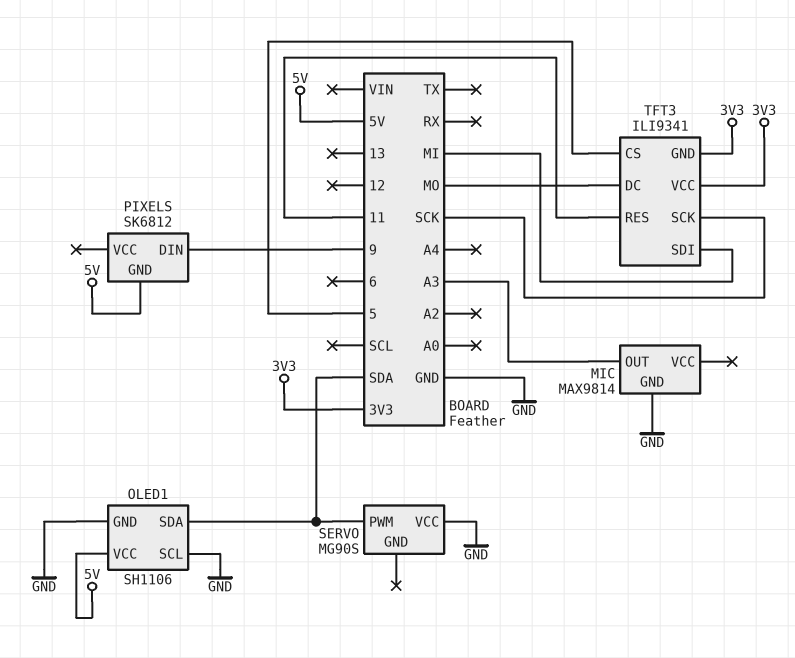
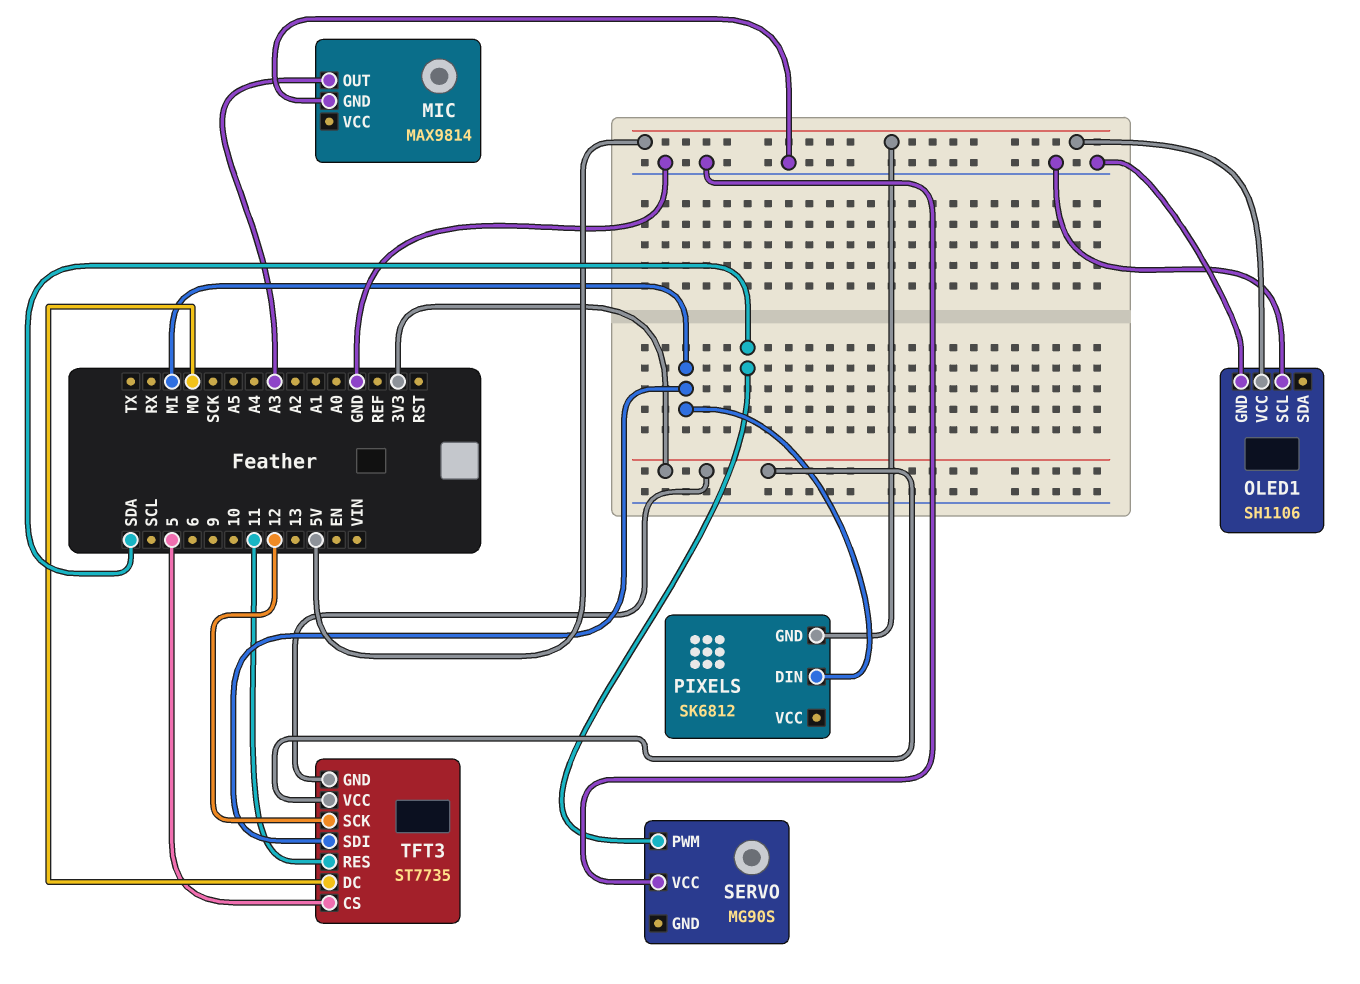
OLED1 pin SDA: SDA -> none
PIXELS pin DIN: 9 -> MI
TFT3: ILI9341 -> ST7735
TFT3 pin SCK: SCK -> 12

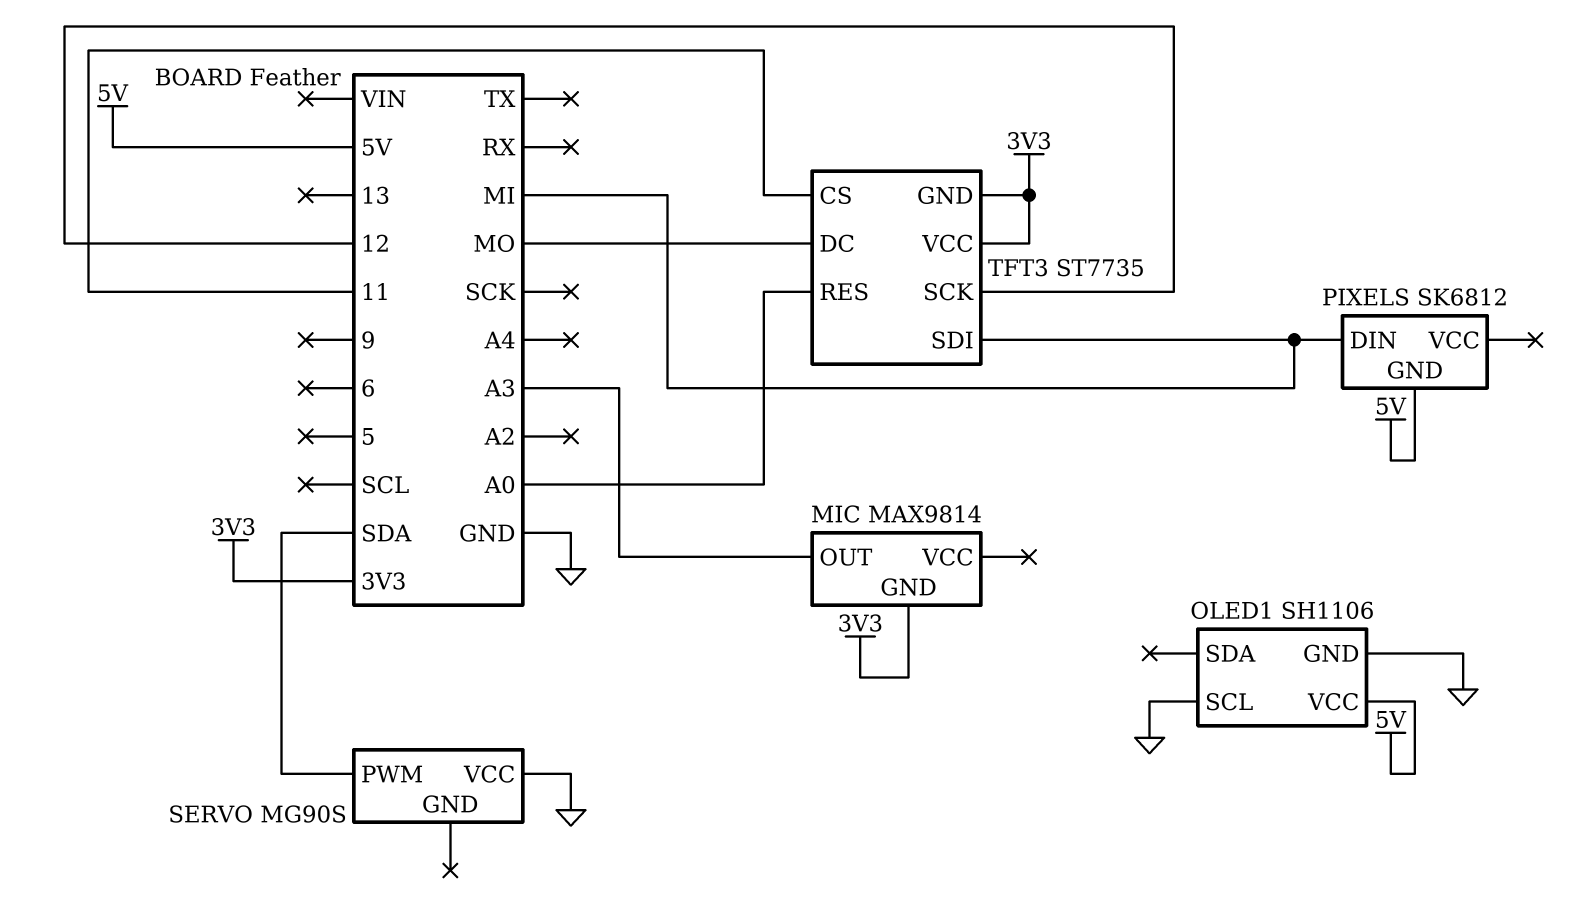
MIC pin GND: GND -> 3V3
TFT3 pin CS: 5 -> 11
TFT3 pin RES: 11 -> A0

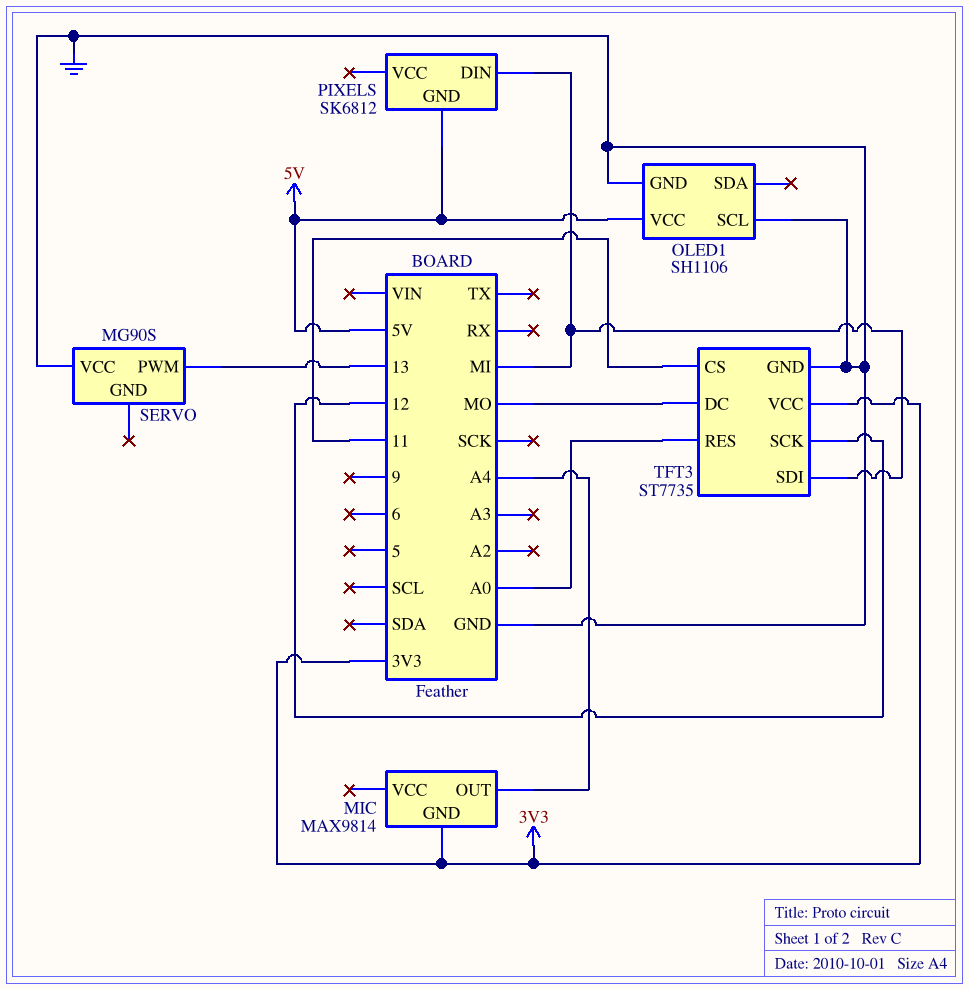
MIC pin OUT: A3 -> A4
SERVO pin PWM: SDA -> 13
TFT3 pin GND: 3V3 -> GND

